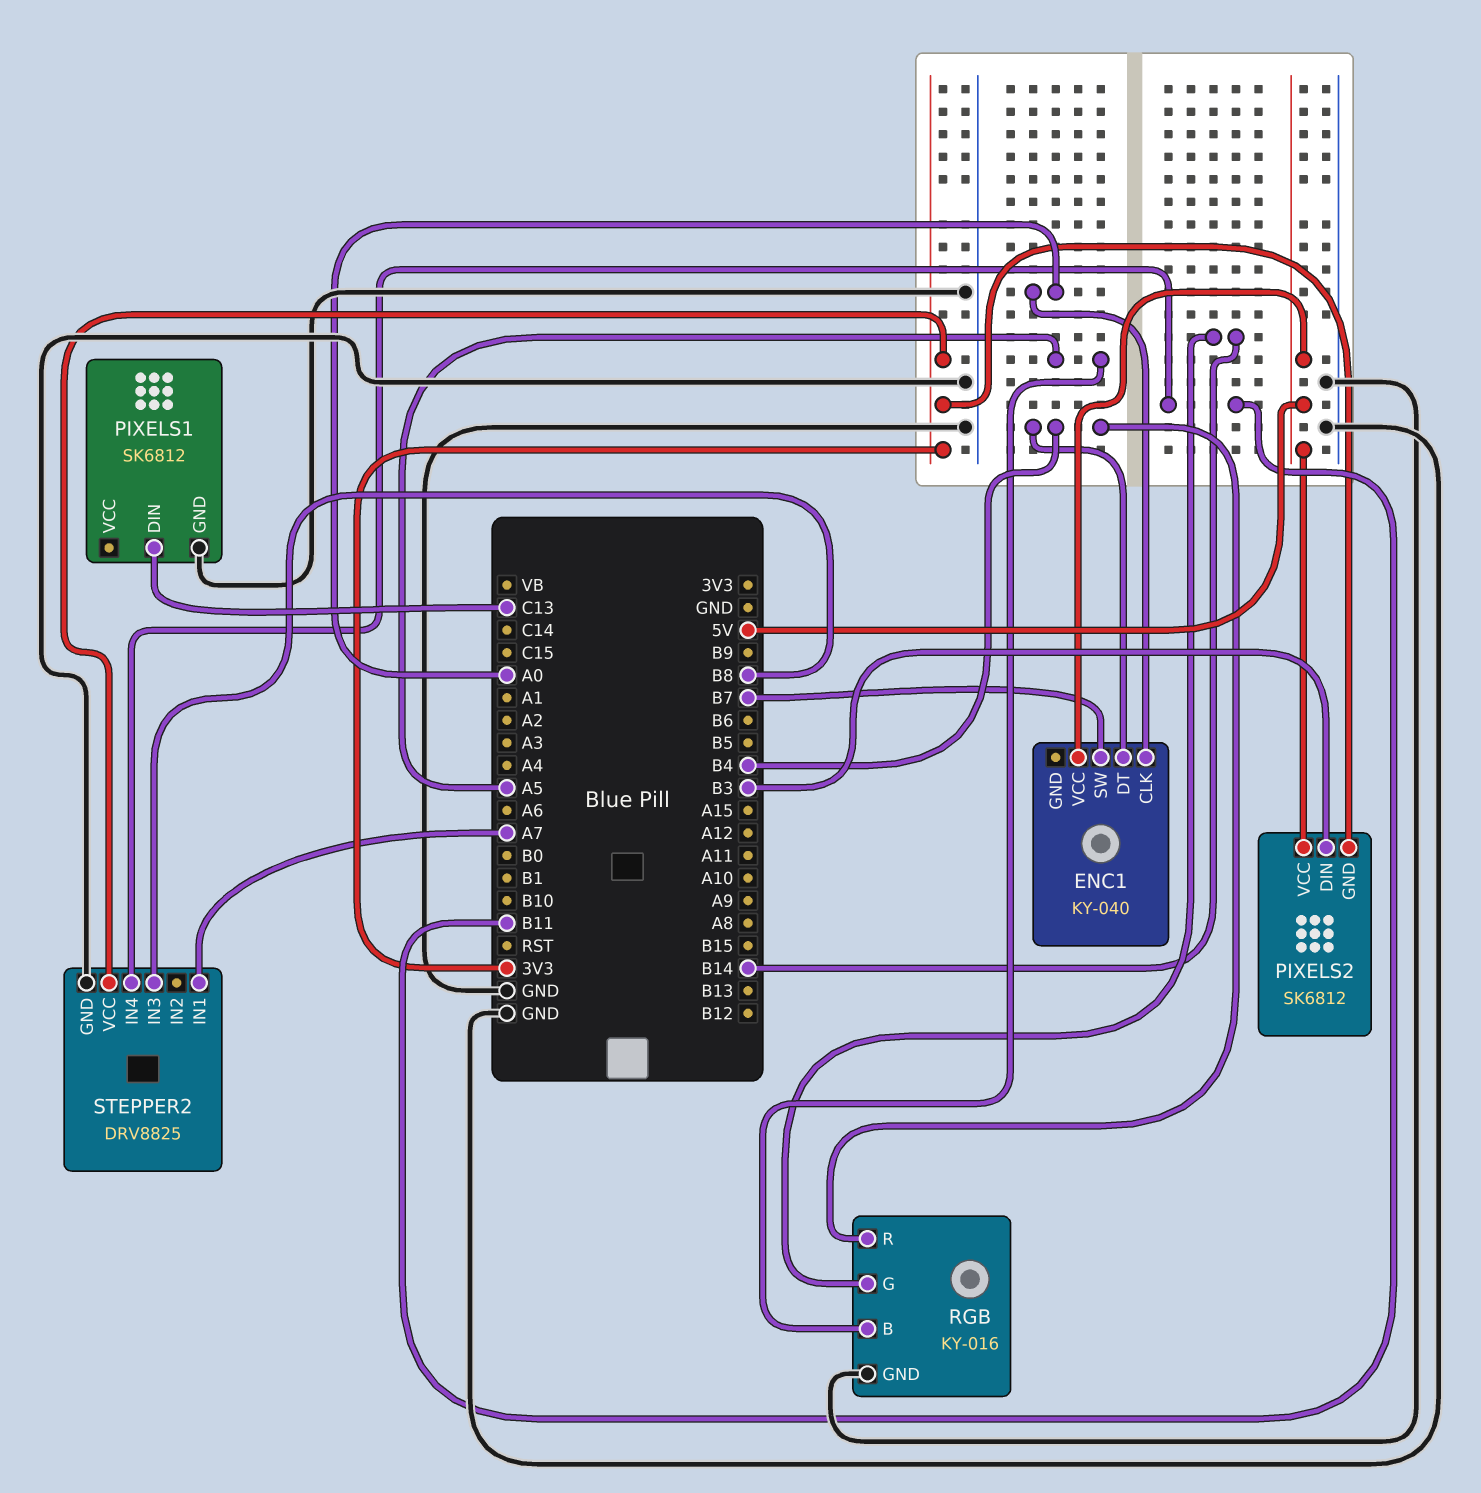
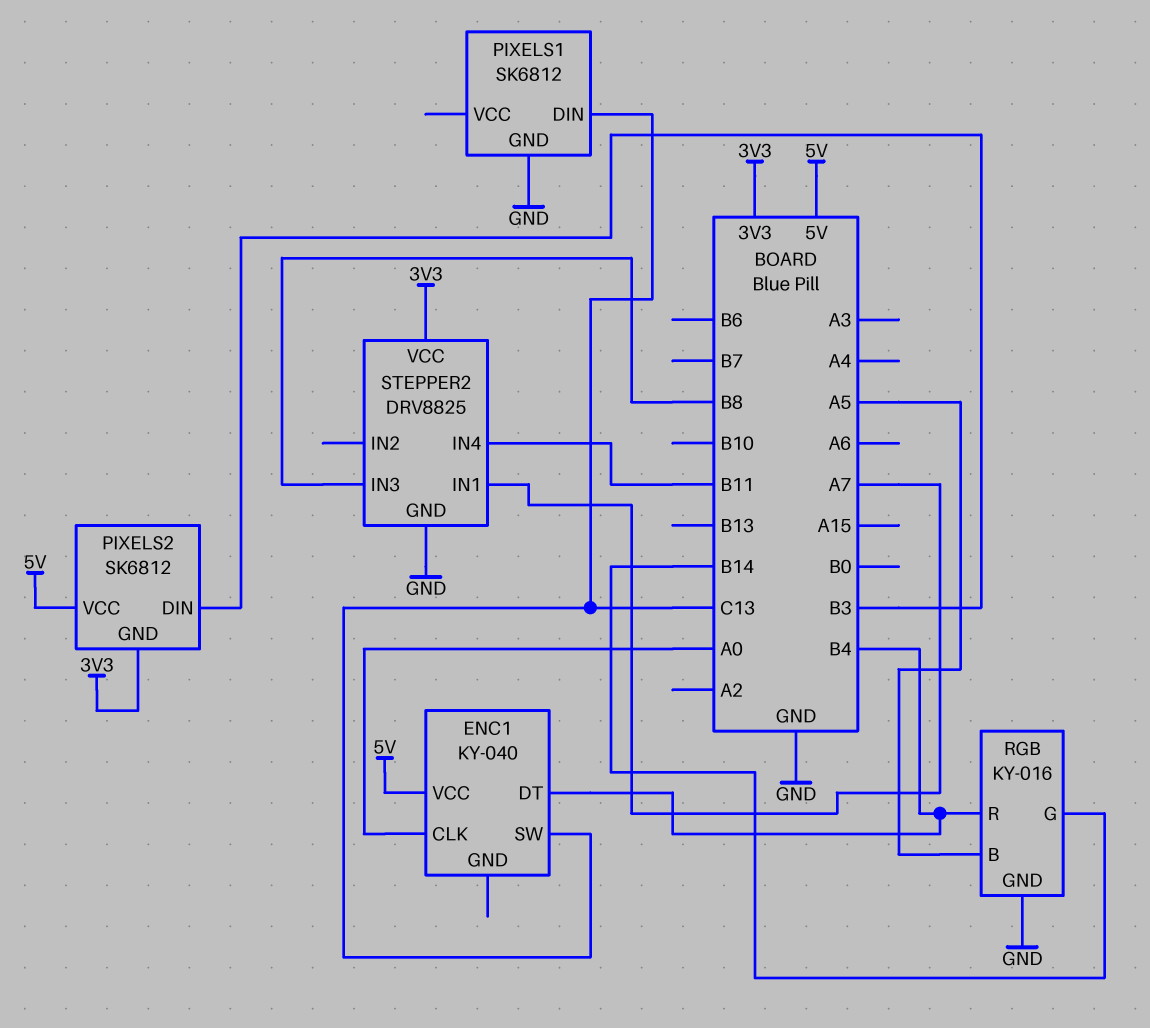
ENC1 pin SW: B7 -> C13

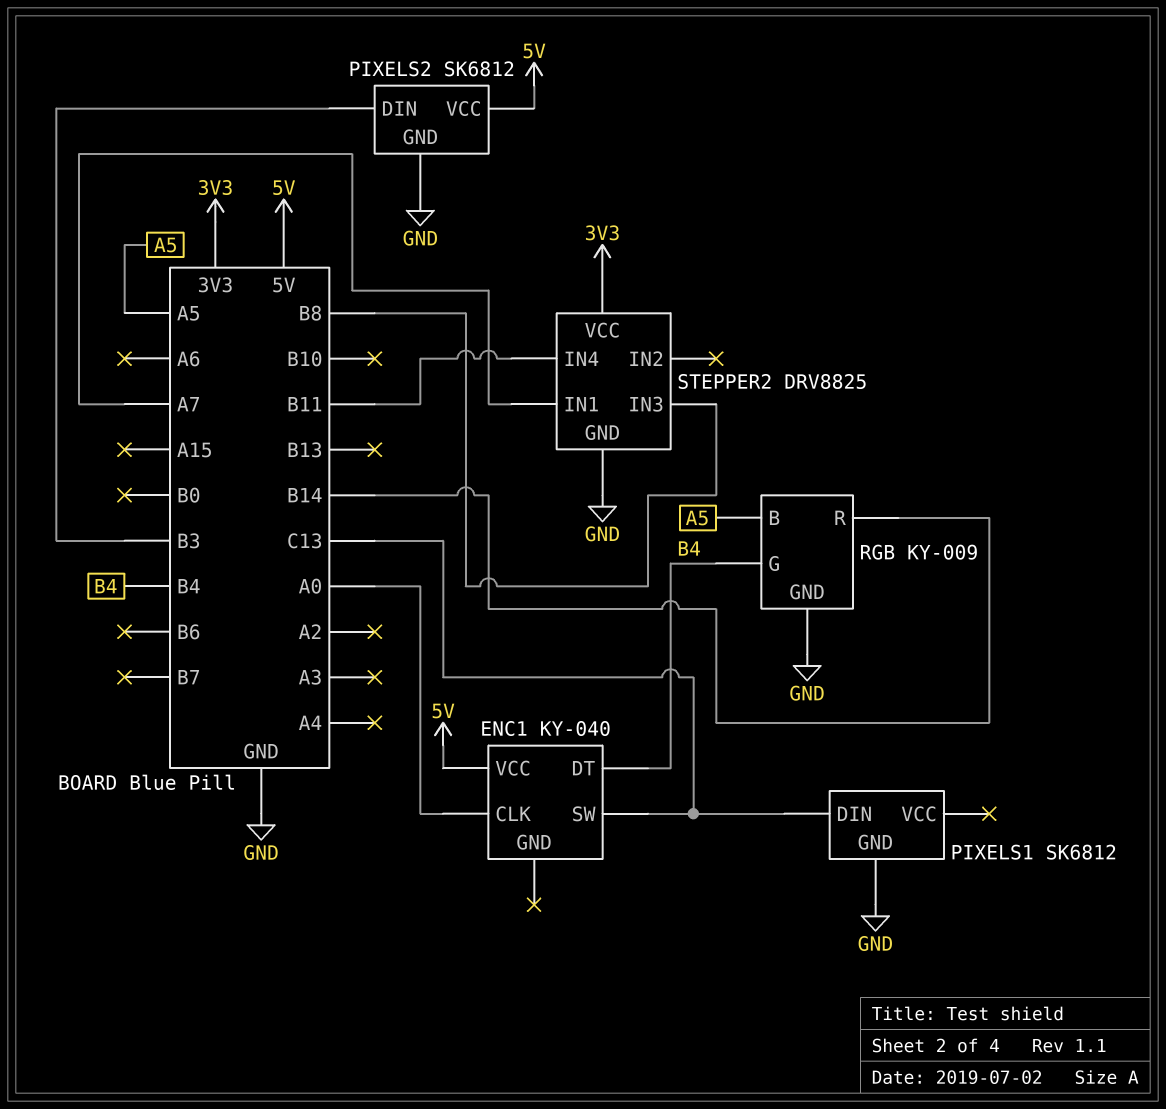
PIXELS2 pin GND: 3V3 -> GND
RGB: KY-016 -> KY-009
RGB pin G: B14 -> B4
RGB pin R: B4 -> B14

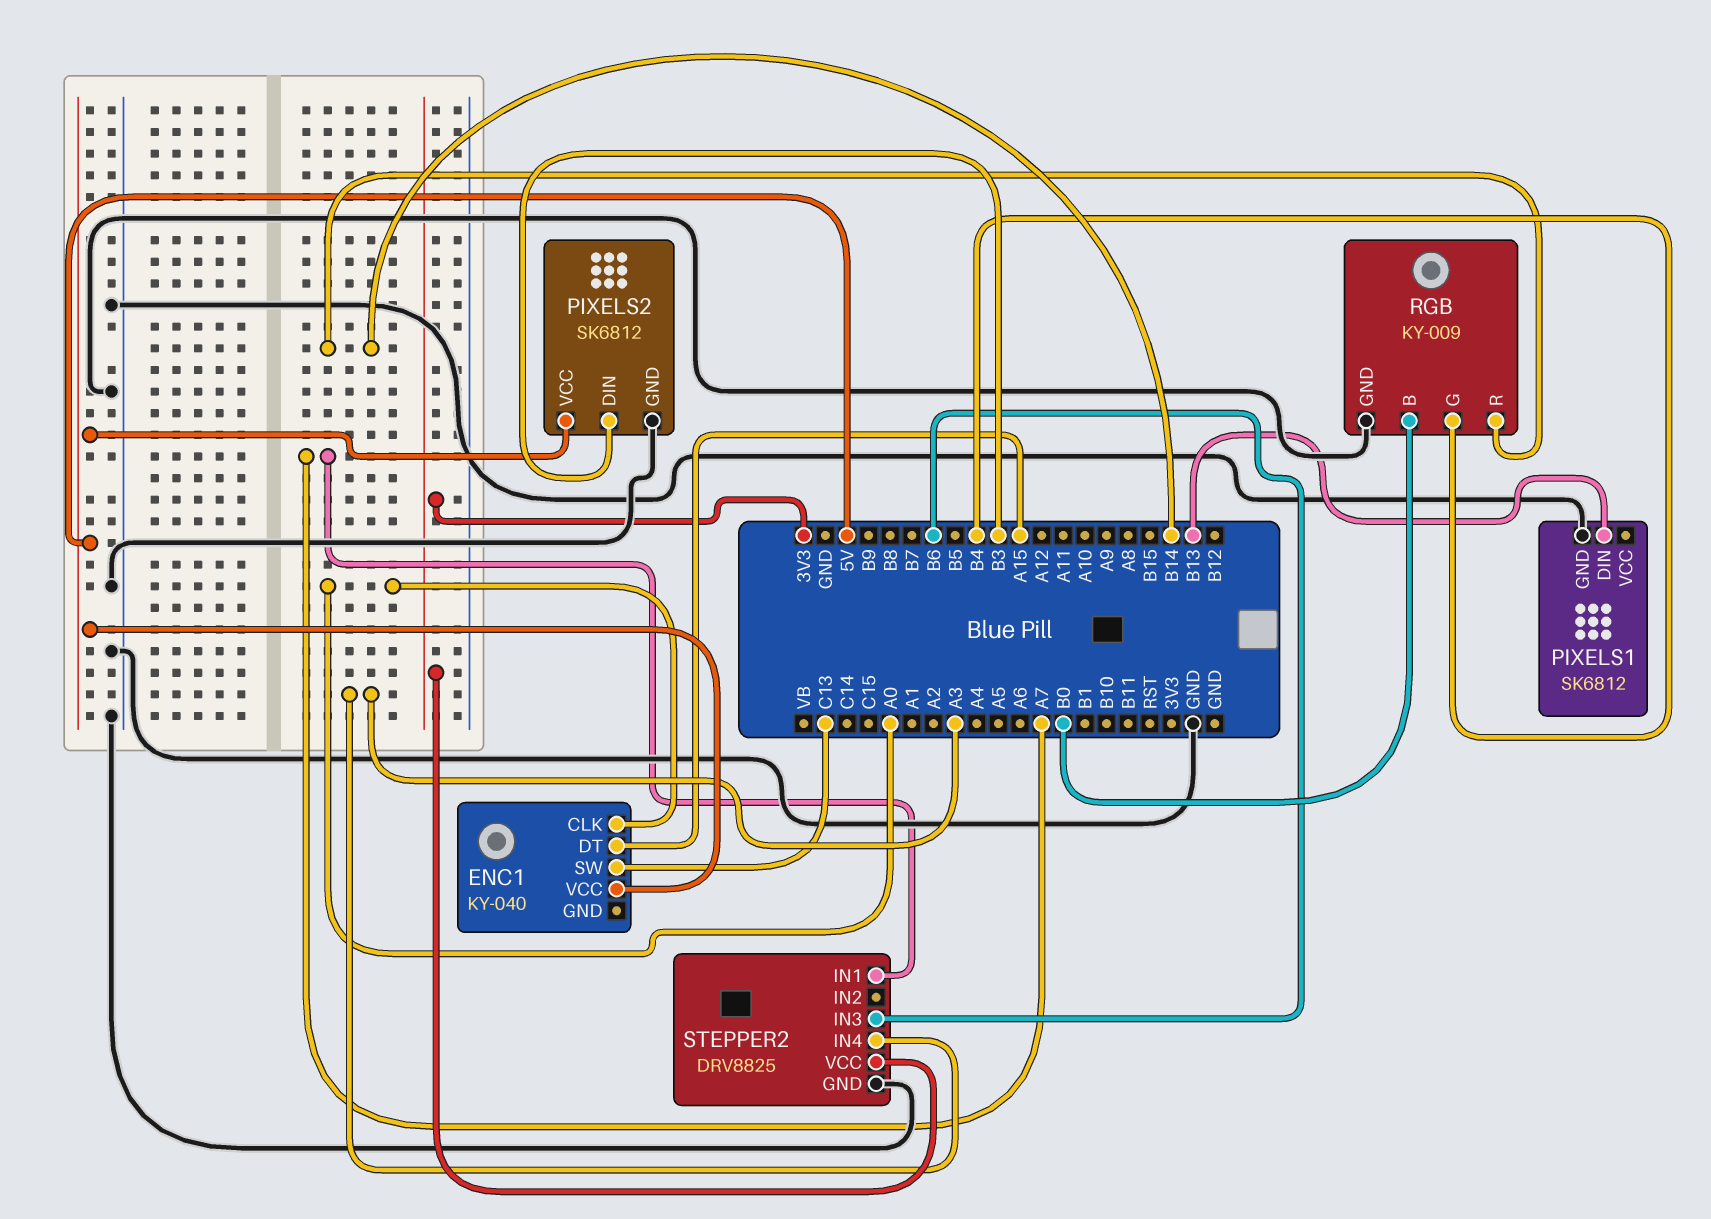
ENC1 pin DT: B4 -> A15
PIXELS1 pin DIN: C13 -> B13
RGB pin B: A5 -> B0
STEPPER2 pin IN3: B8 -> B6
STEPPER2 pin IN4: B11 -> A3

